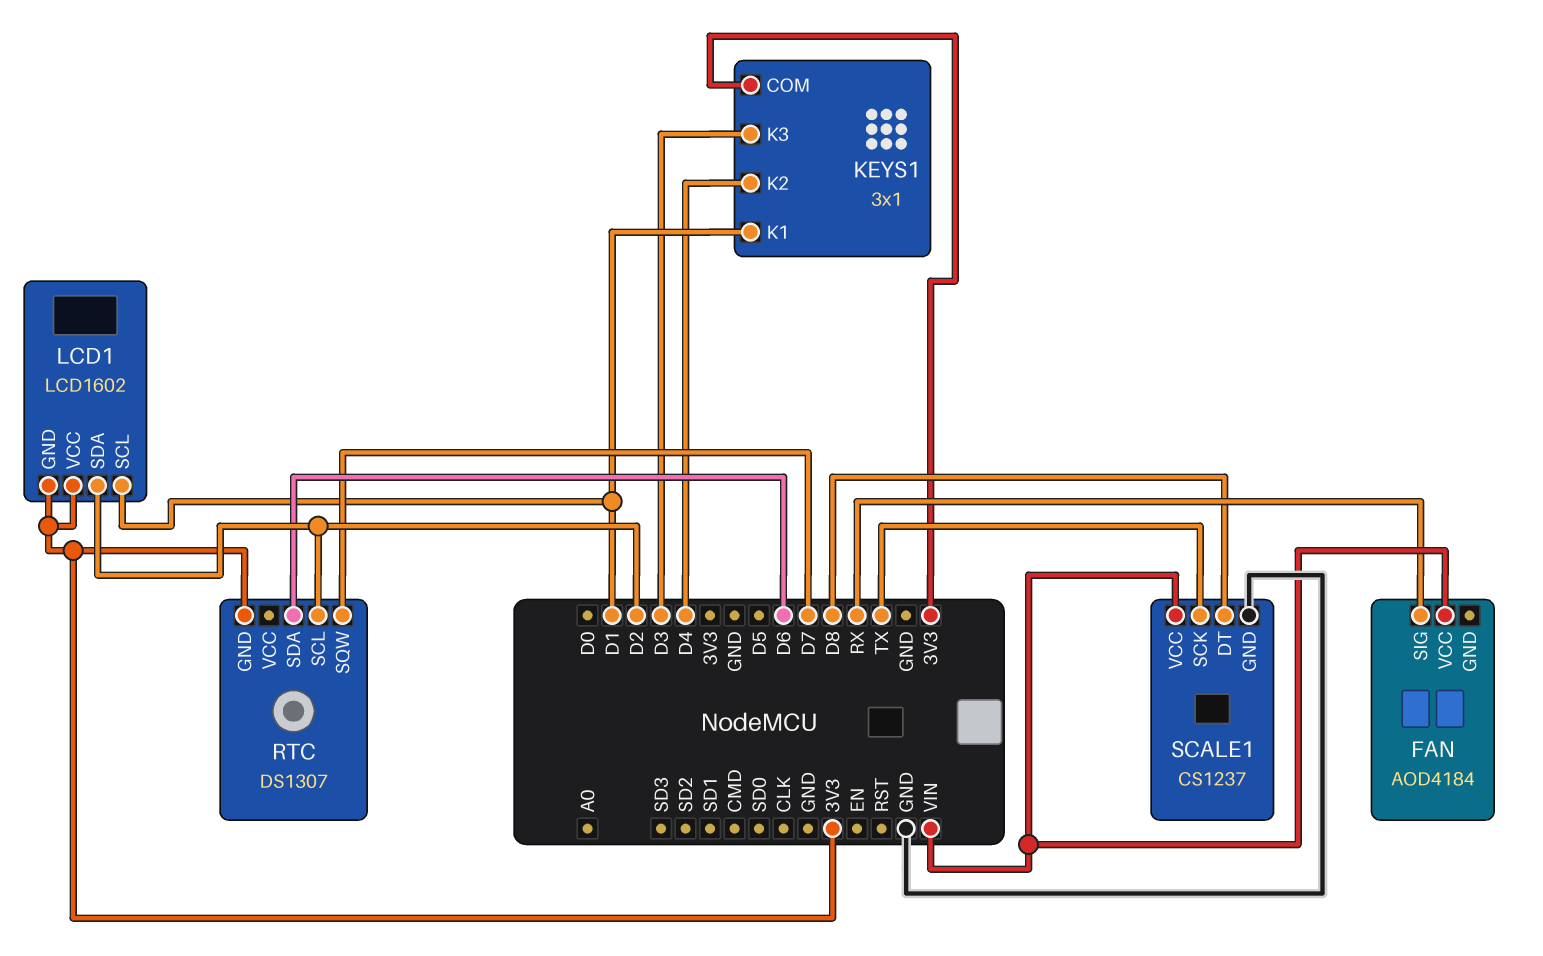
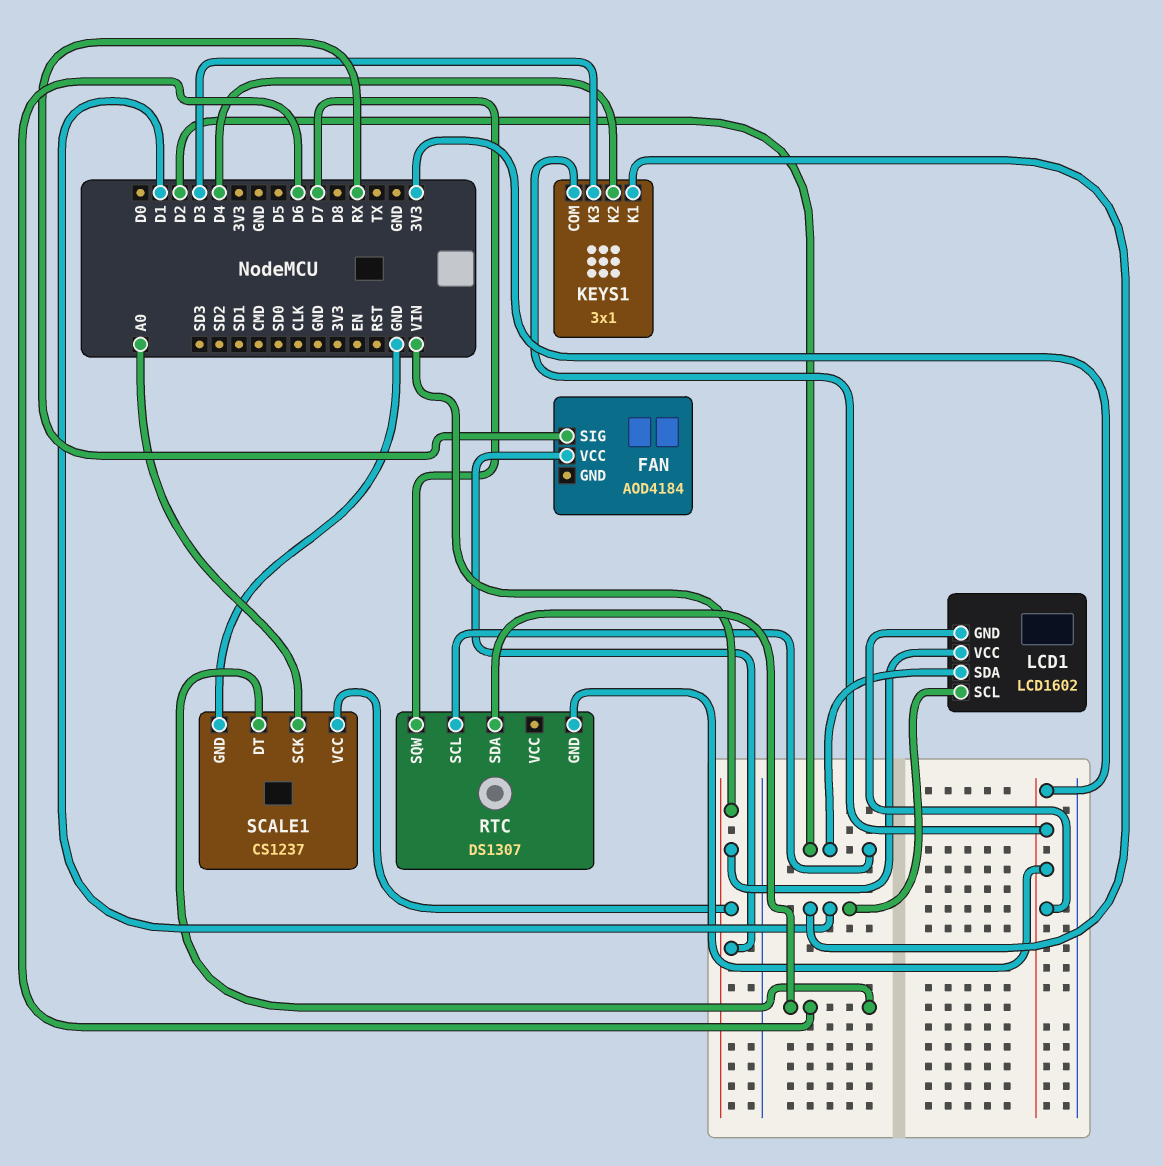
LCD1 pin VCC: 3V3 -> VIN
SCALE1 pin DT: D8 -> D6
SCALE1 pin SCK: TX -> A0

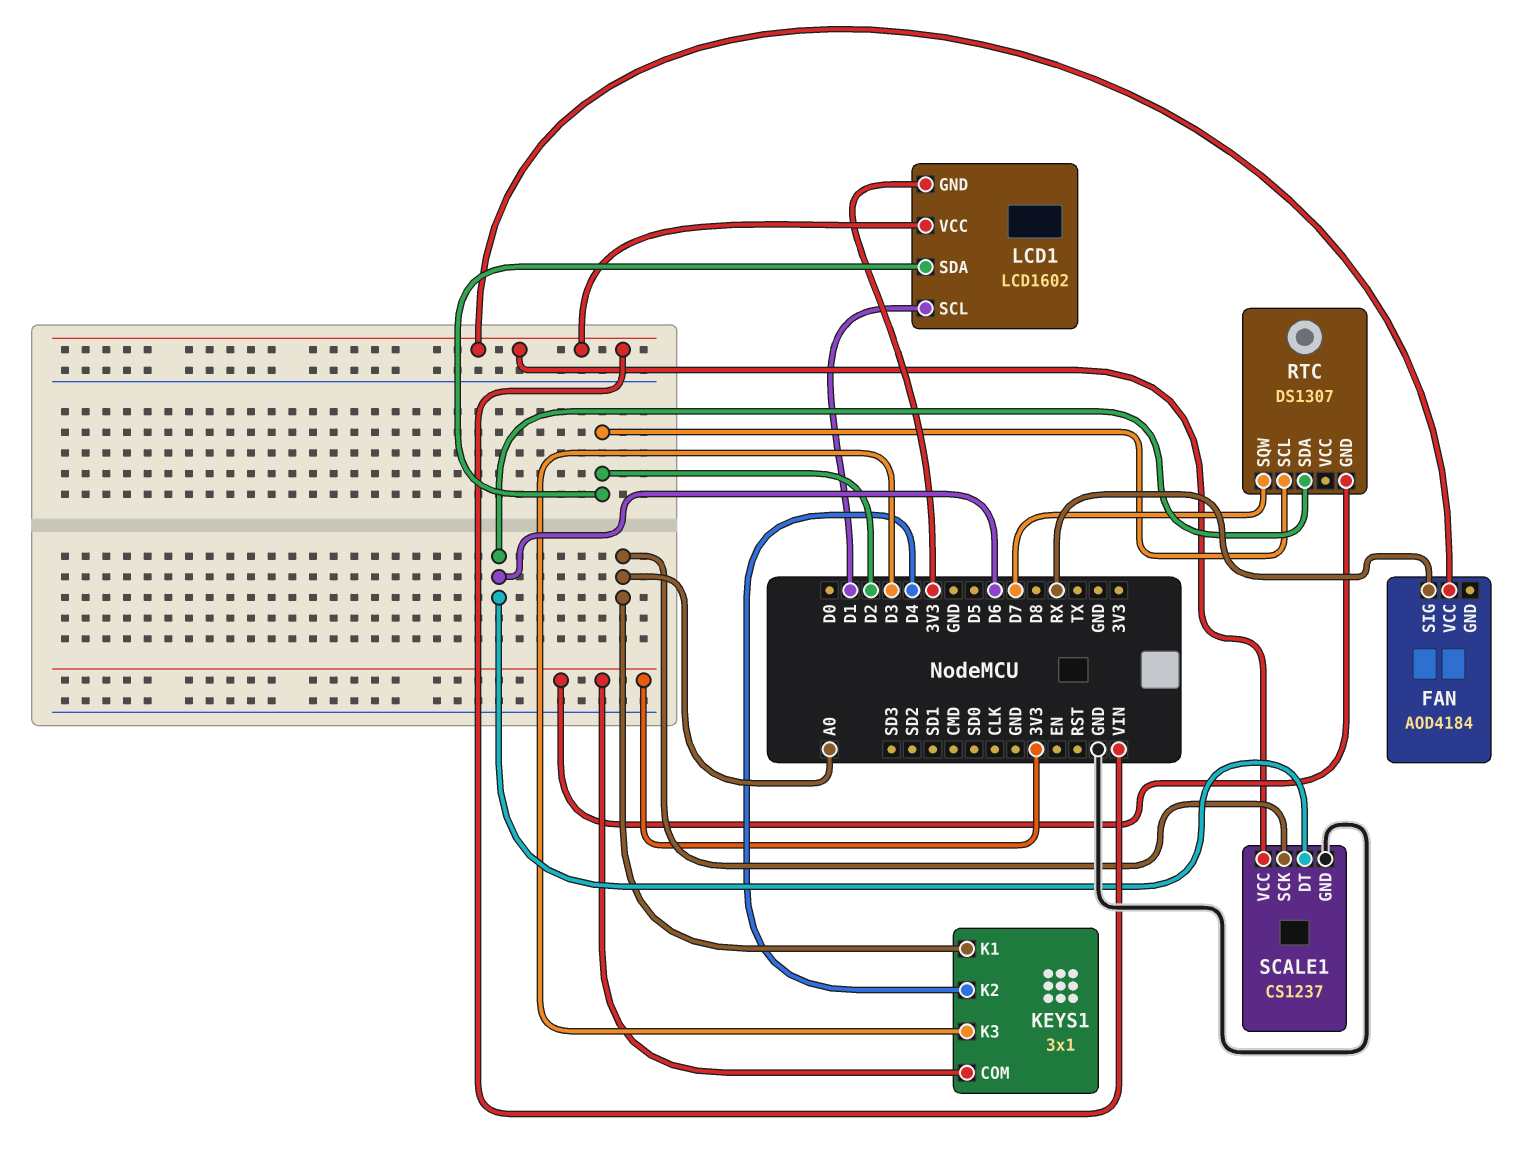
KEYS1 pin K1: D1 -> A0

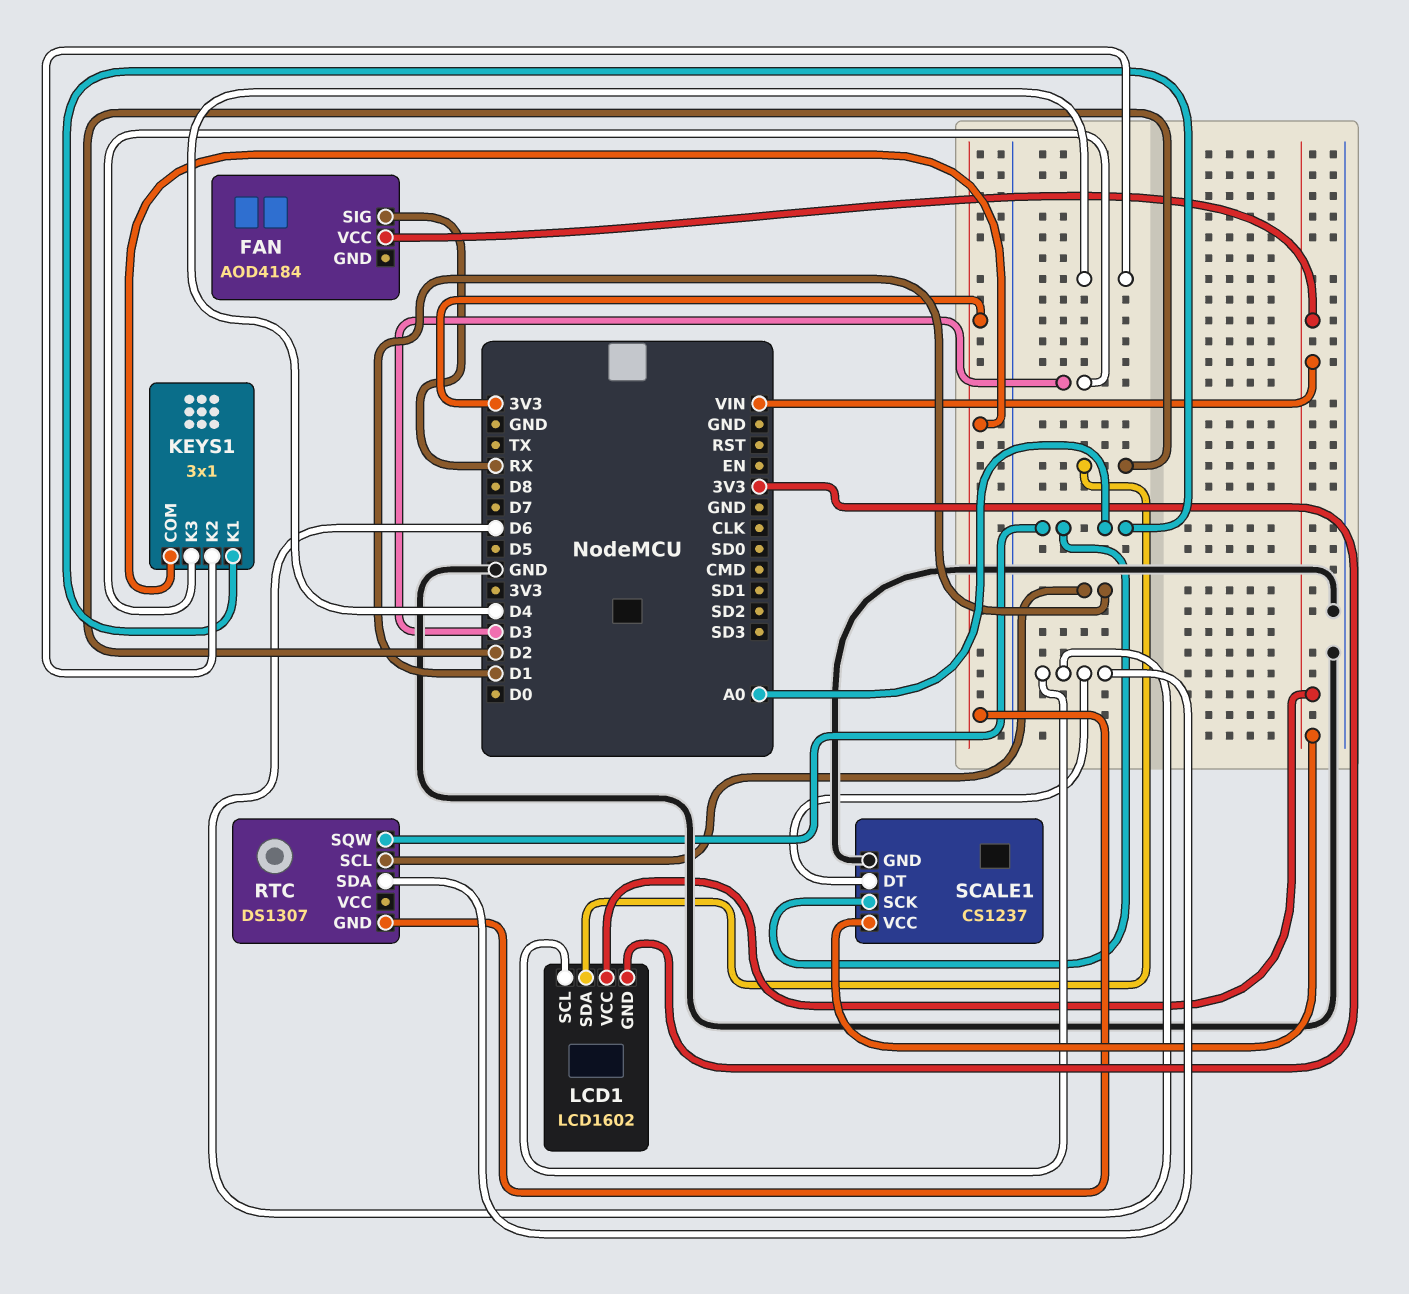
LCD1 pin SCL: D1 -> D6
RTC pin SCL: D2 -> D1
RTC pin SQW: D7 -> A0

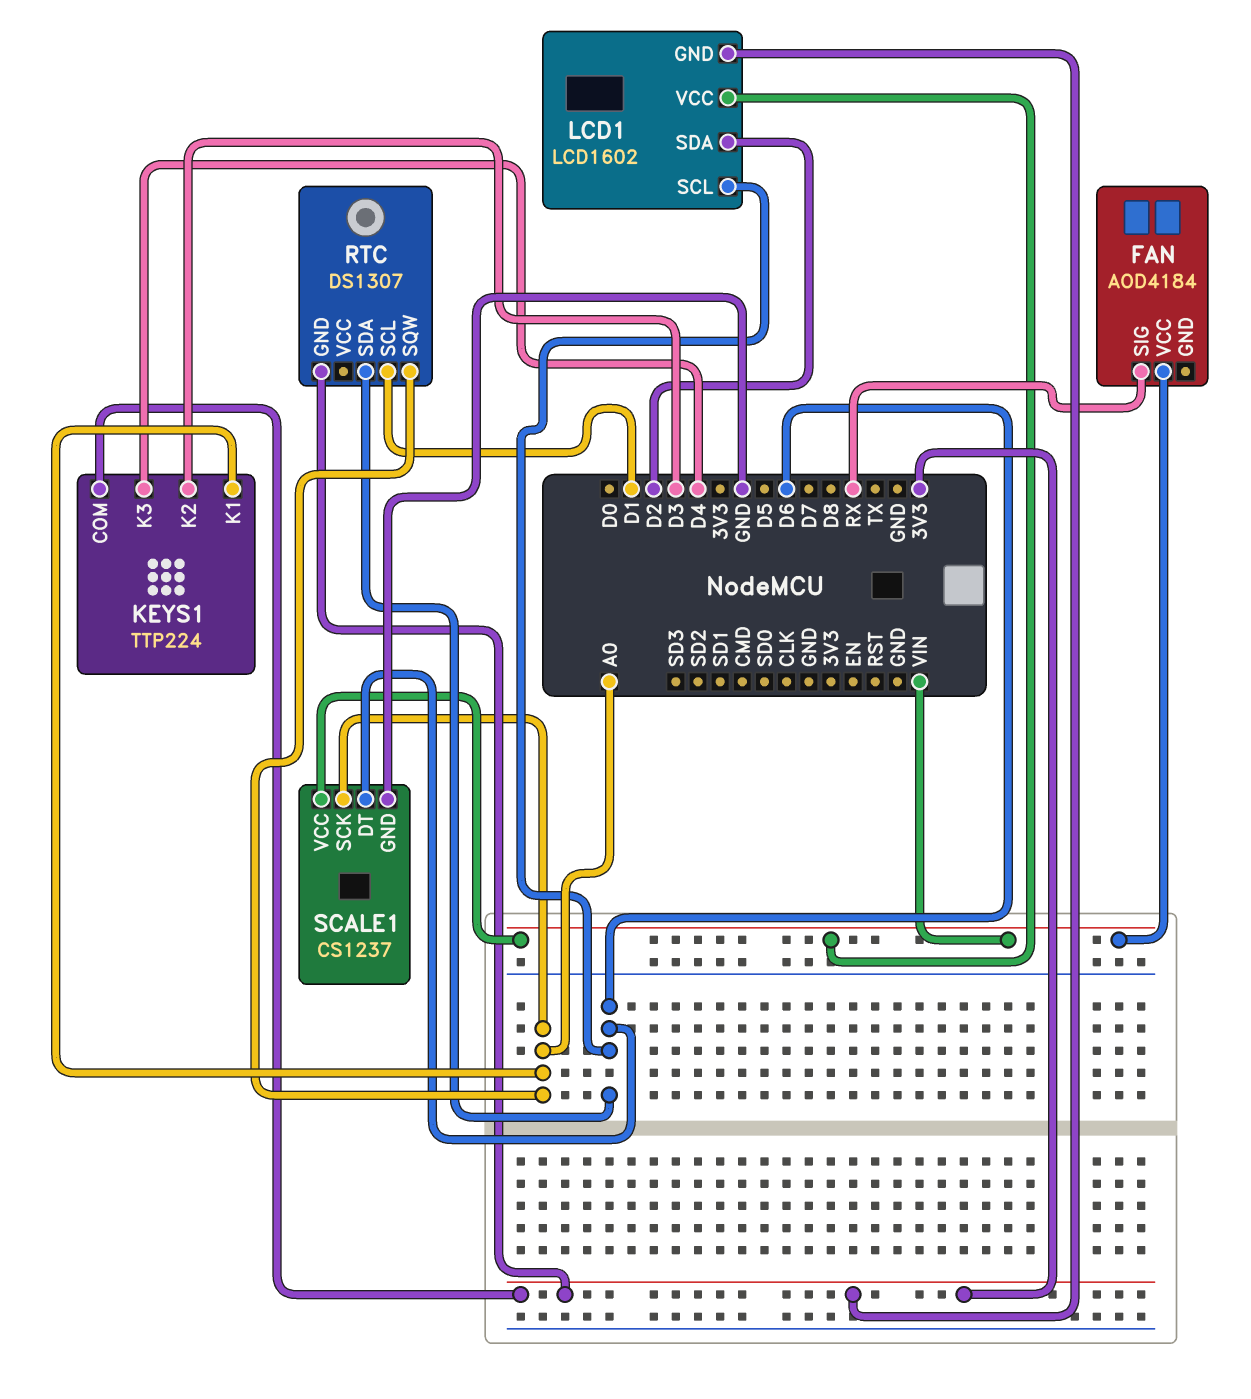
KEYS1: 3x1 -> TTP224
KEYS1 pin K2: D4 -> D3
KEYS1 pin K3: D3 -> D4

